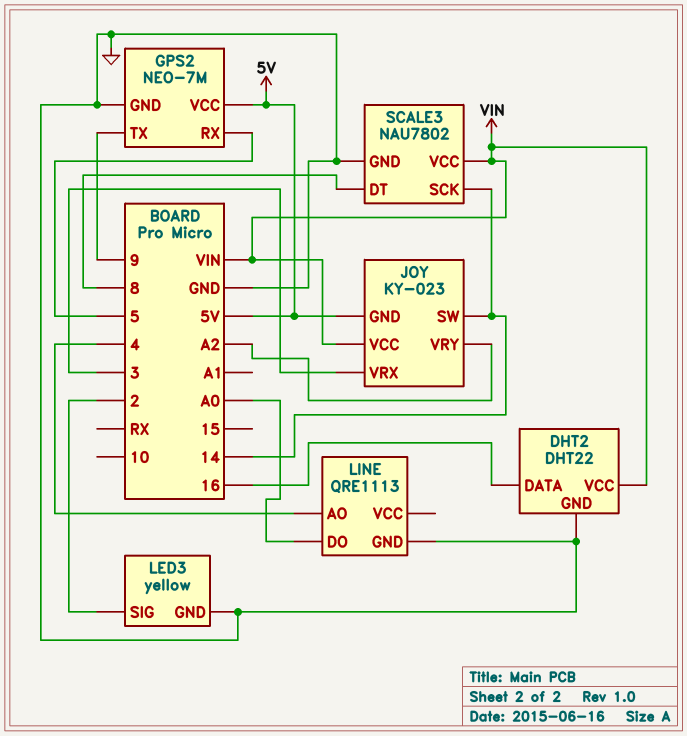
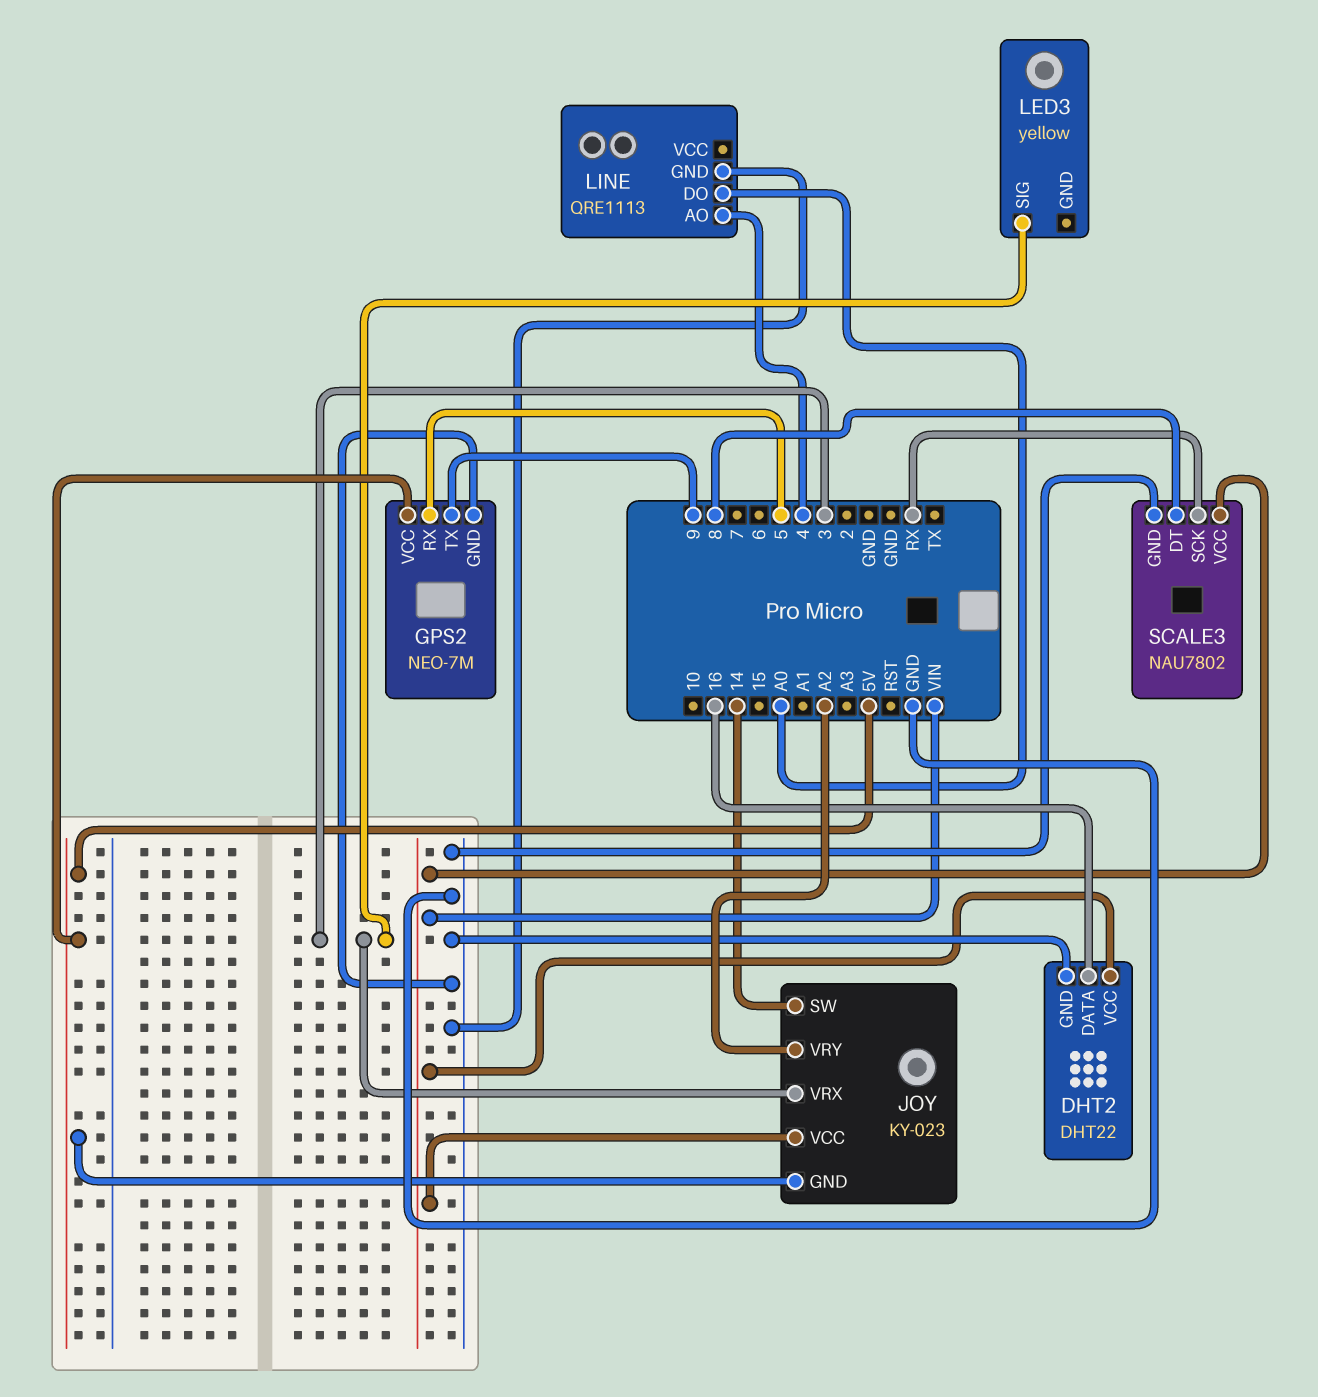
LED3 pin GND: GND -> none
LED3 pin SIG: 2 -> 3
SCALE3 pin SCK: 14 -> RX

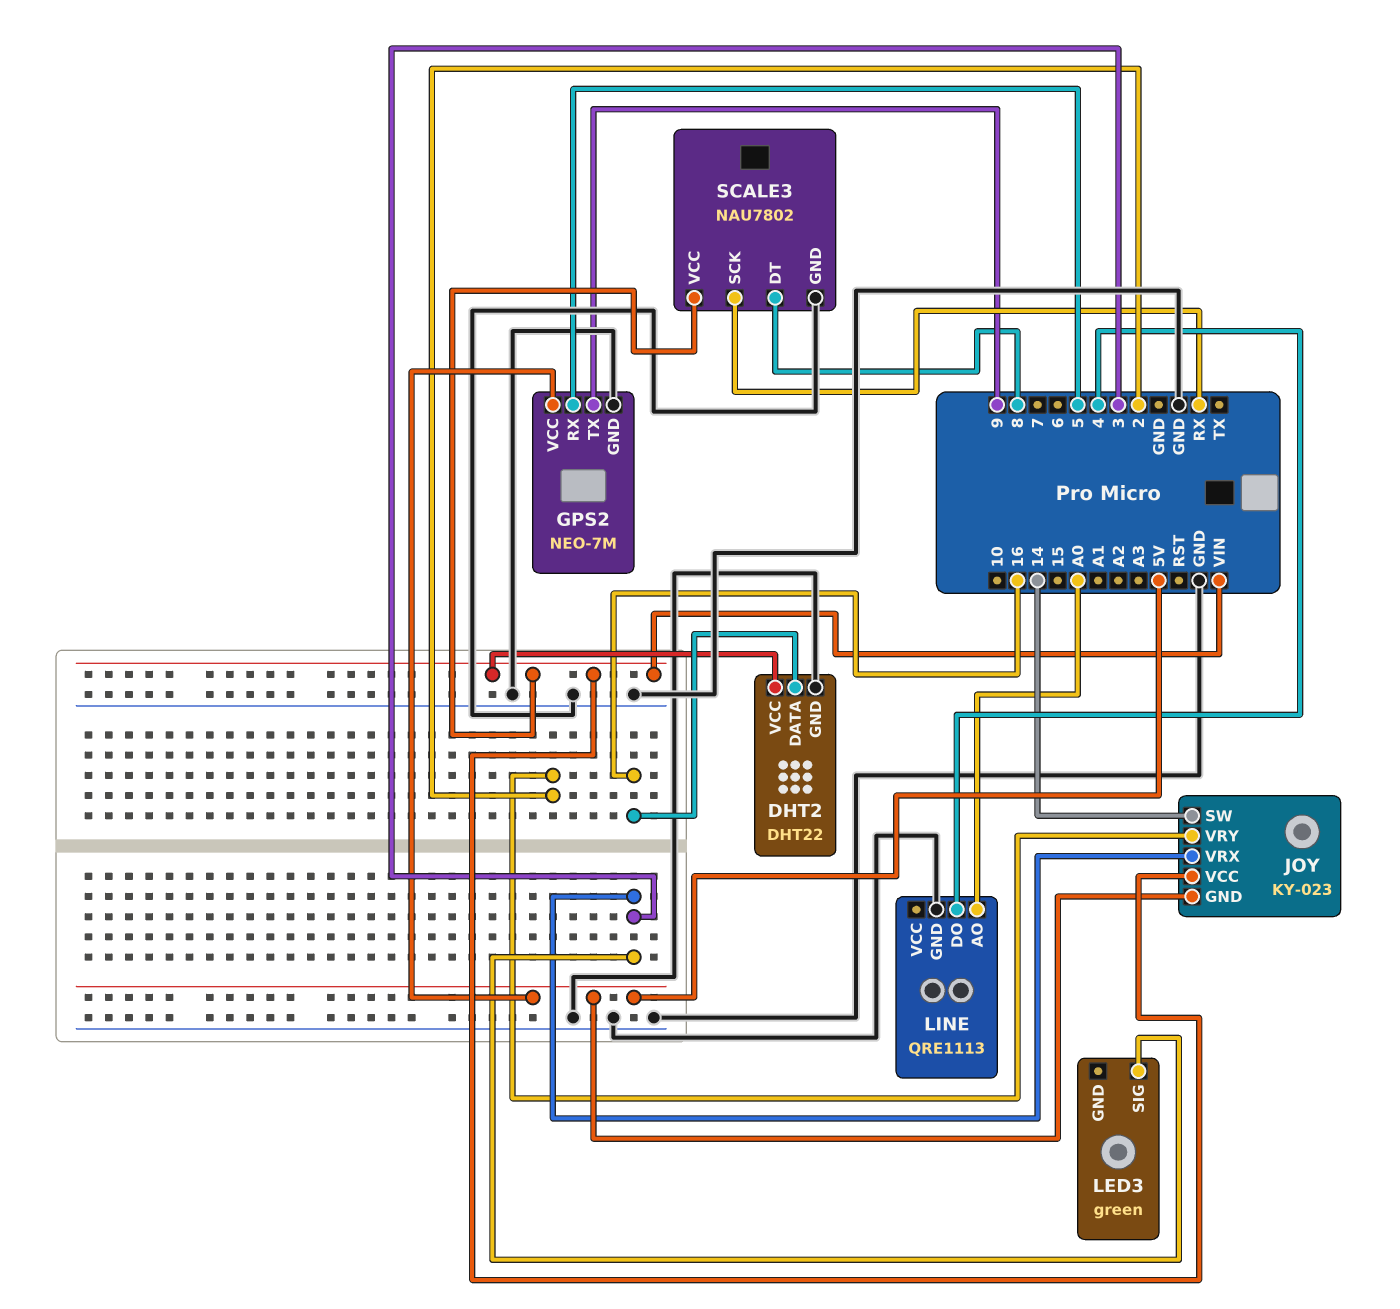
JOY pin VRY: A2 -> 2
LED3: yellow -> green
LINE pin AO: 4 -> A0
LINE pin DO: A0 -> 4

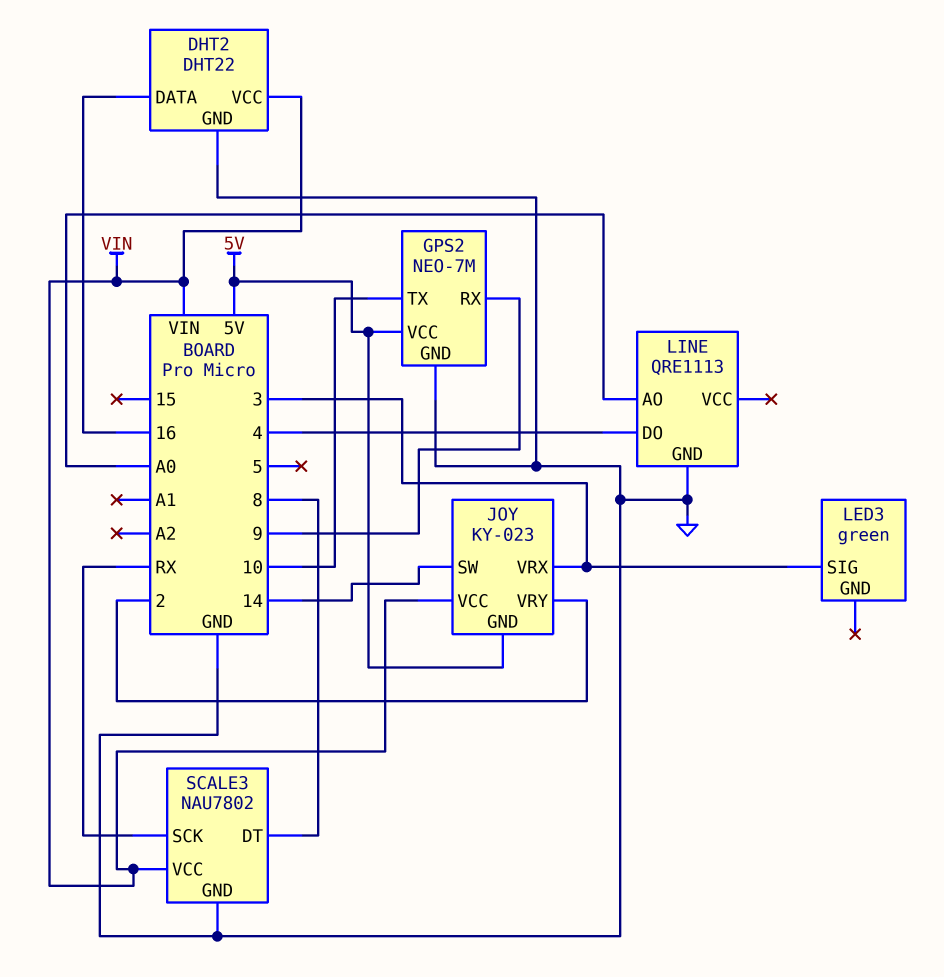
GPS2 pin RX: 5 -> 9
GPS2 pin TX: 9 -> 10

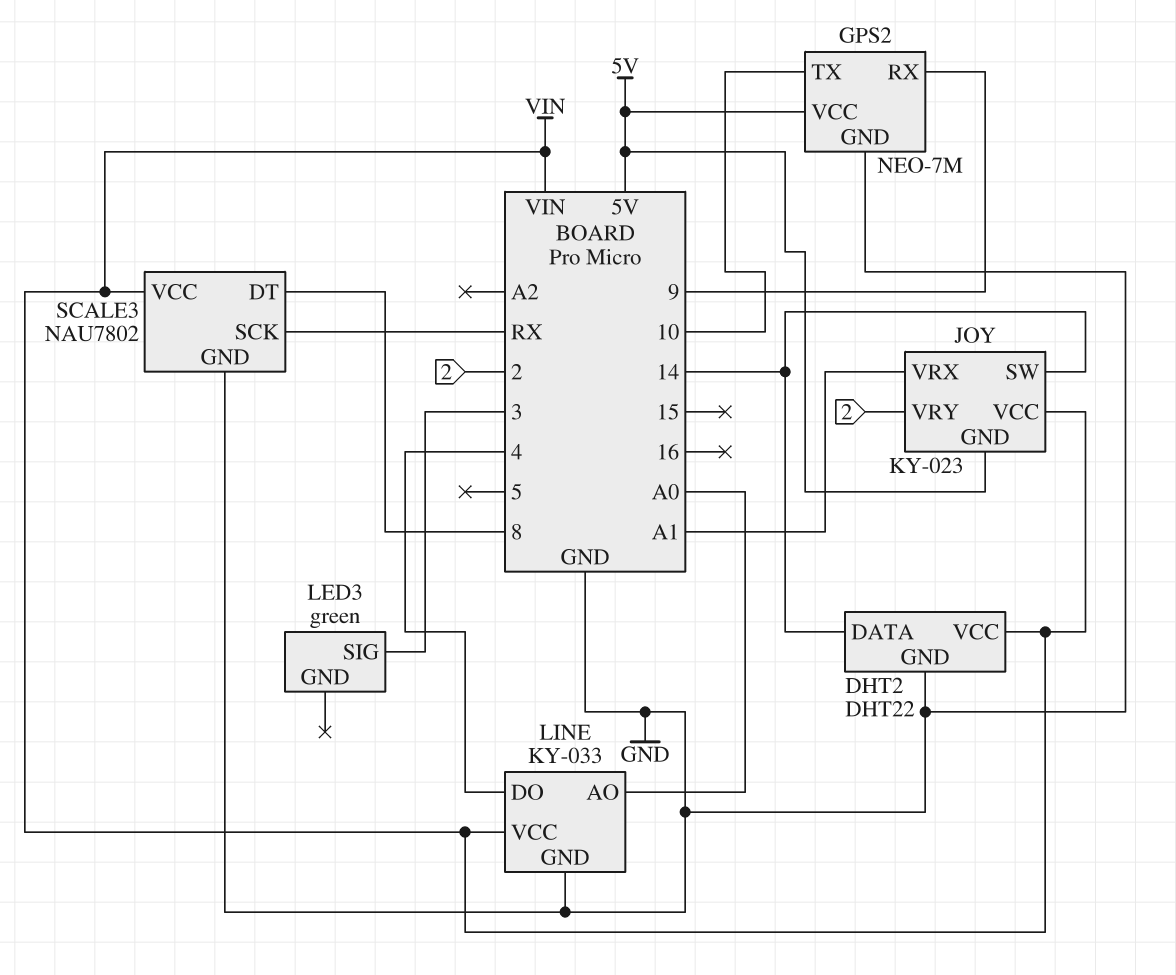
DHT2 pin DATA: 16 -> 14
JOY pin VRX: 3 -> A1
LINE: QRE1113 -> KY-033
LINE pin VCC: none -> VIN

